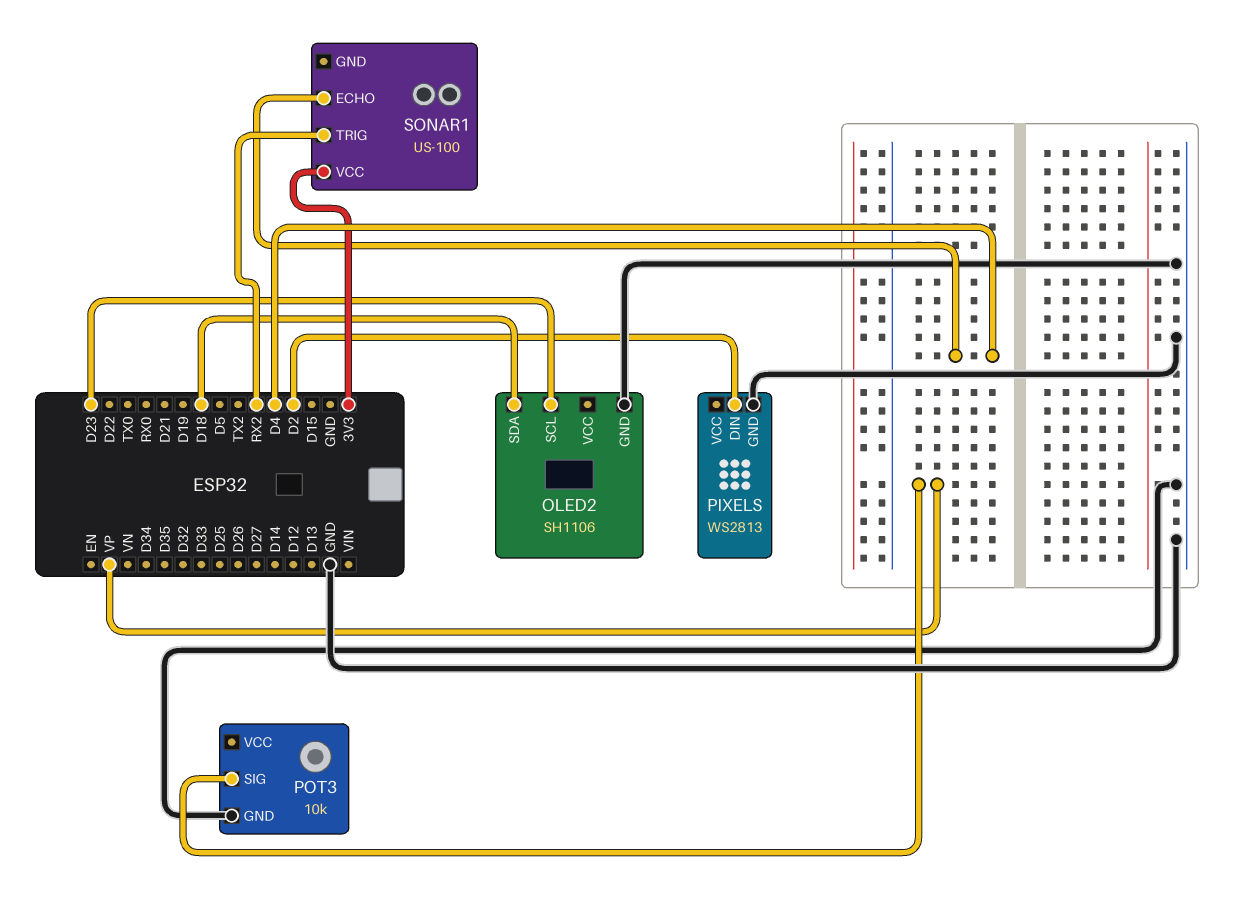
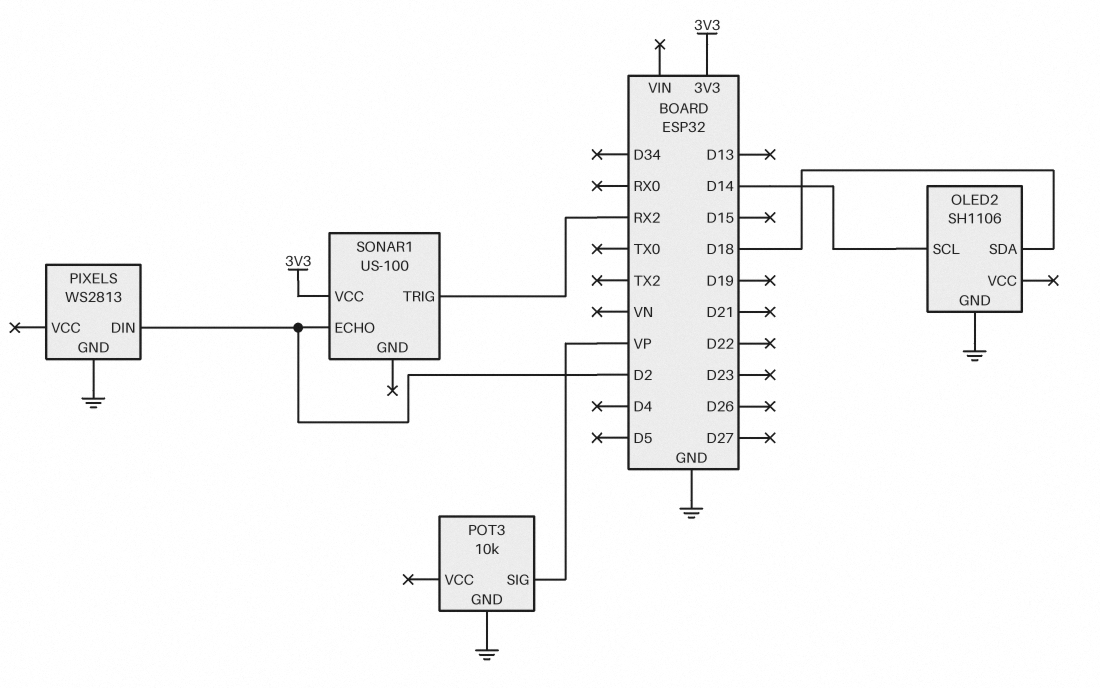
OLED2 pin SCL: D23 -> D14
SONAR1 pin ECHO: D4 -> D2

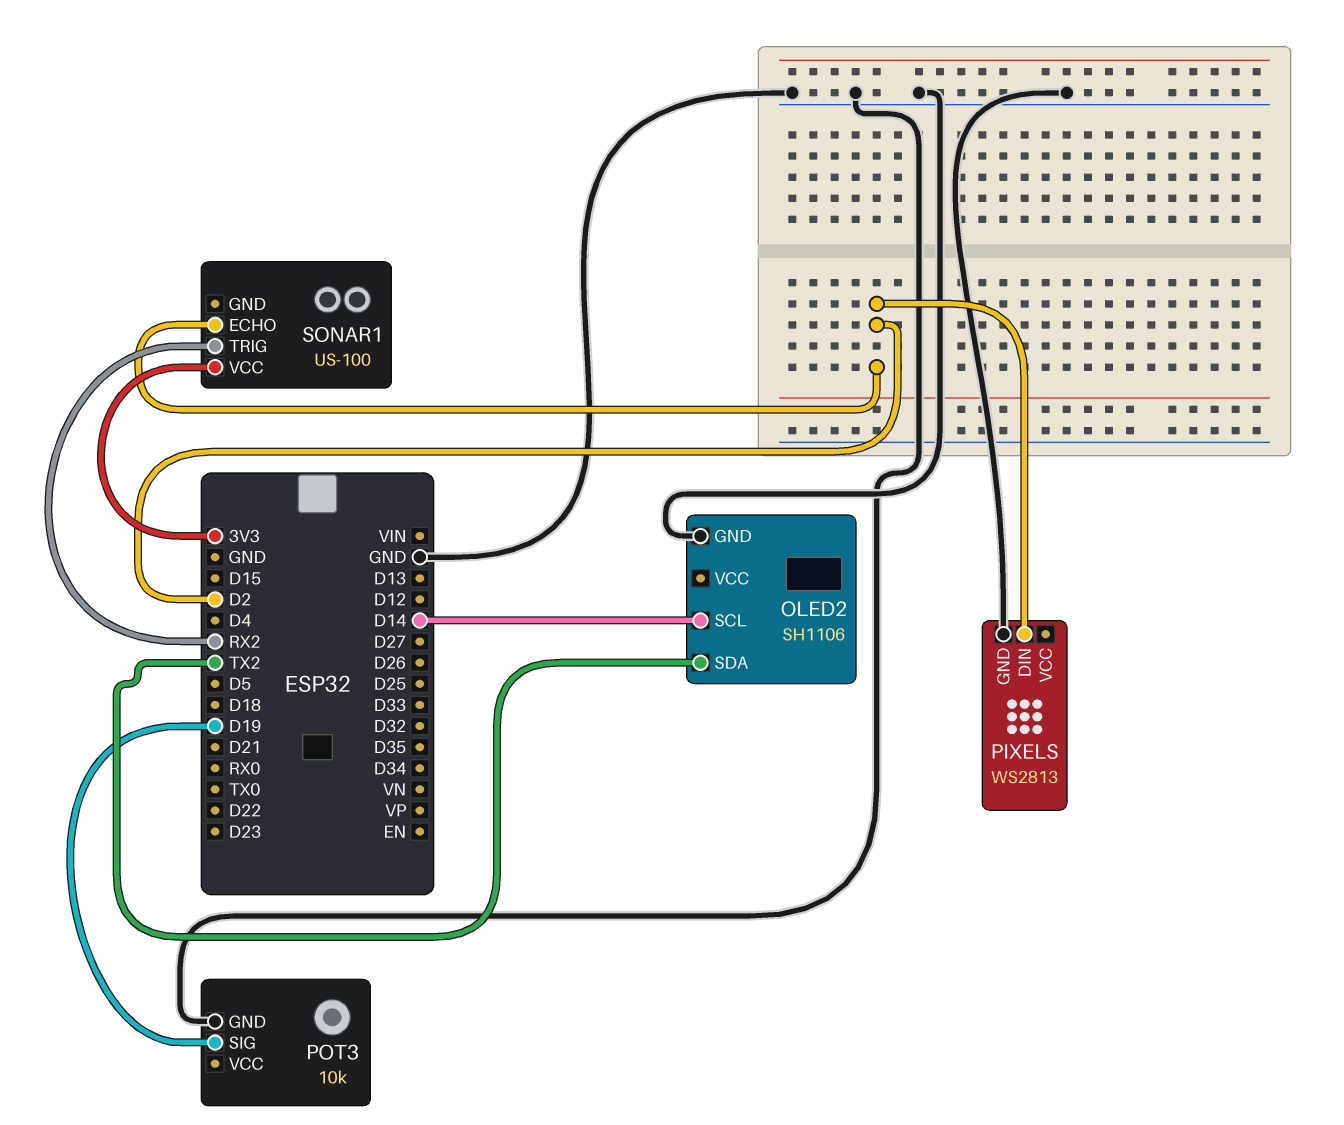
OLED2 pin SDA: D18 -> TX2
POT3 pin SIG: VP -> D19

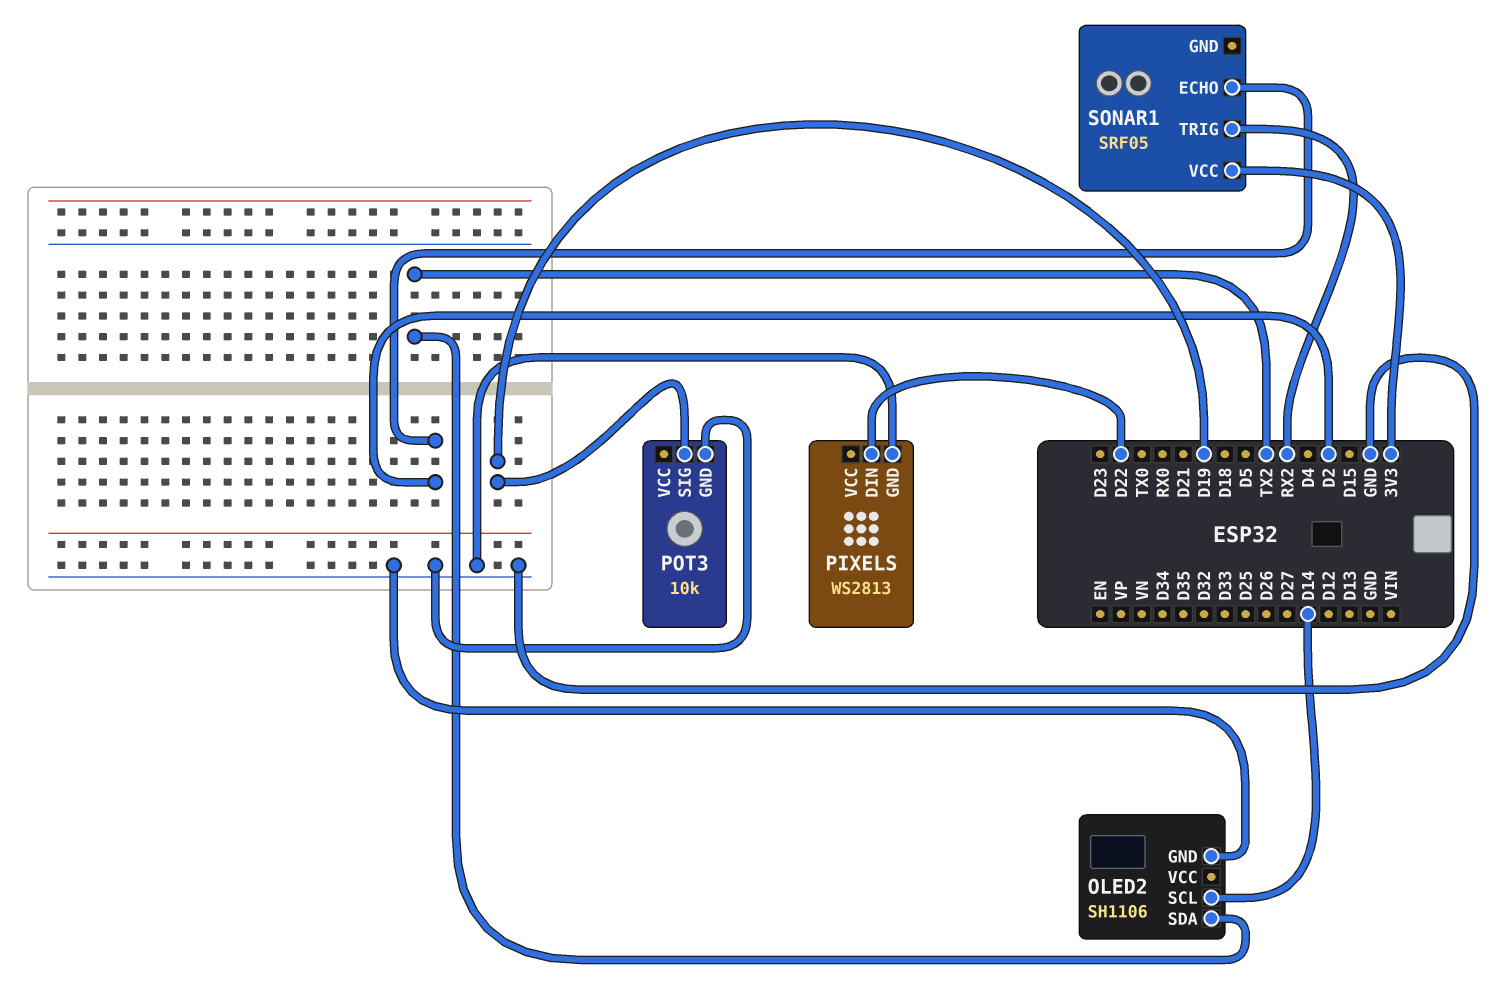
PIXELS pin DIN: D2 -> D22
SONAR1: US-100 -> SRF05

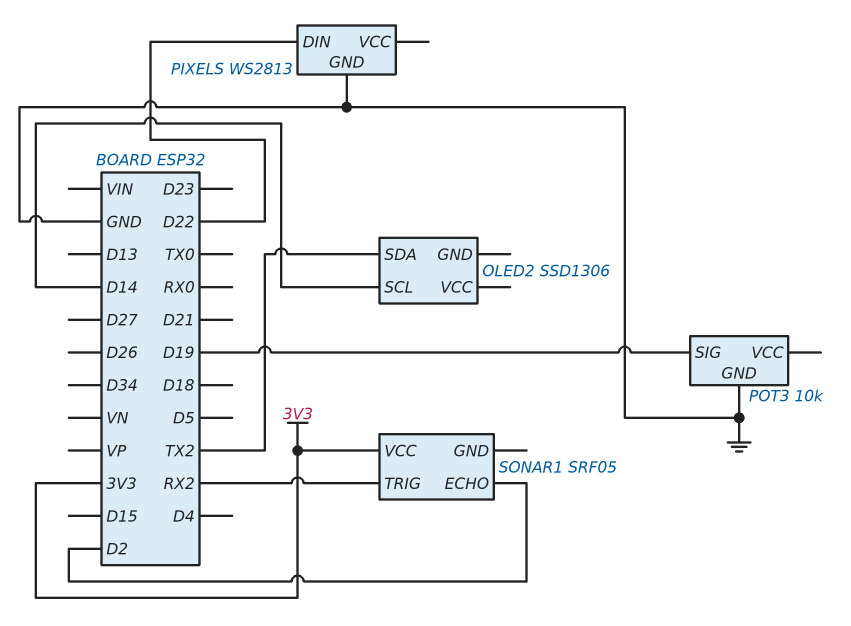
OLED2: SH1106 -> SSD1306
OLED2 pin GND: GND -> none

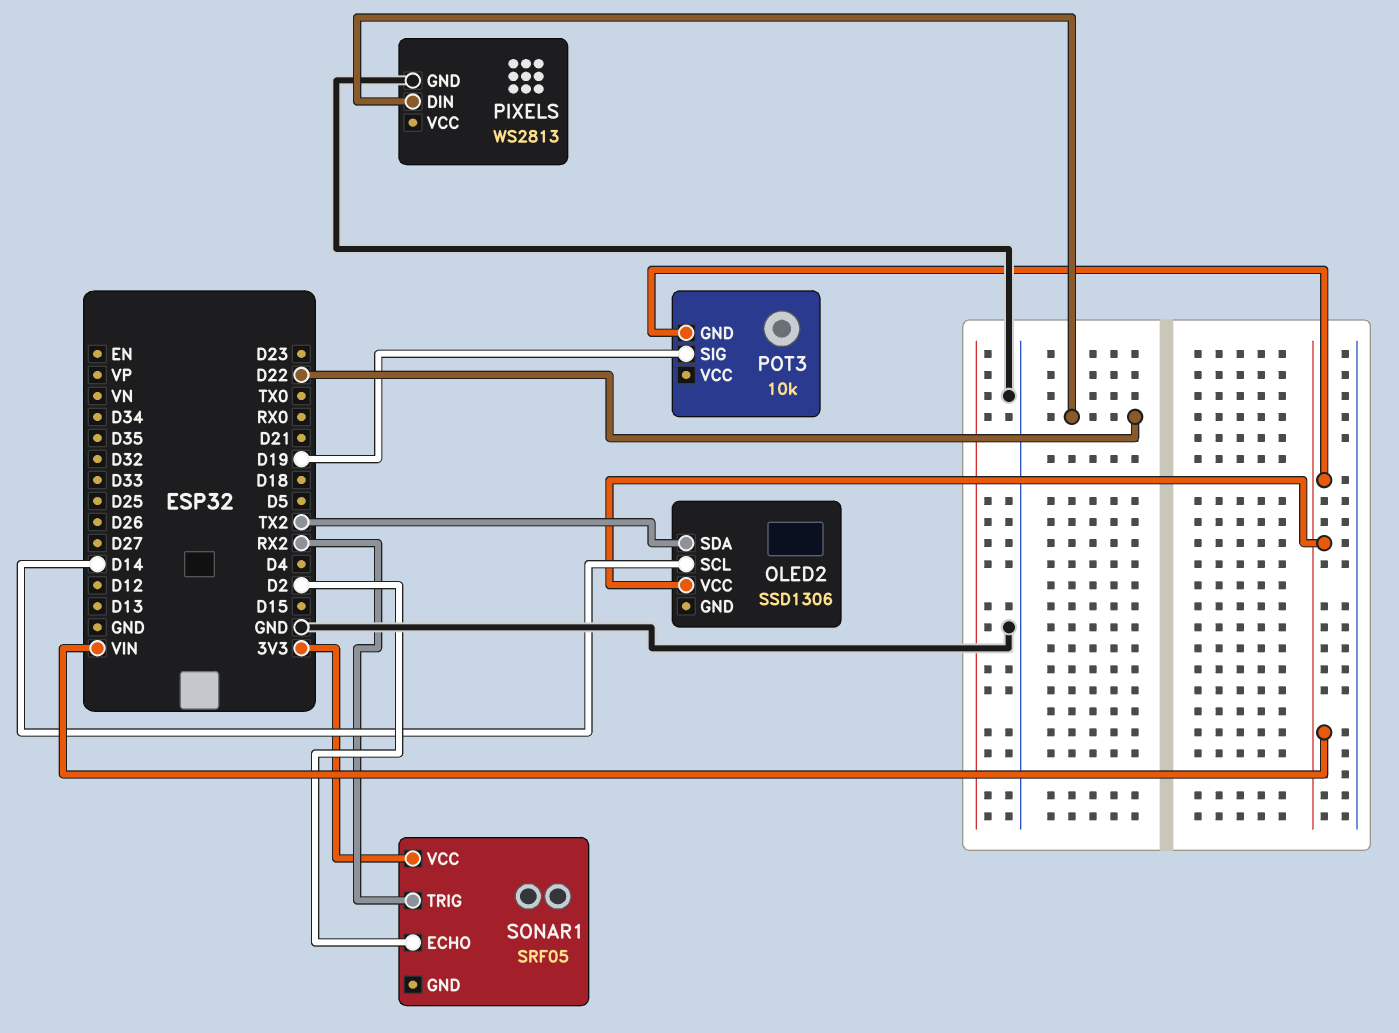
OLED2 pin VCC: none -> VIN
POT3 pin GND: GND -> VIN

